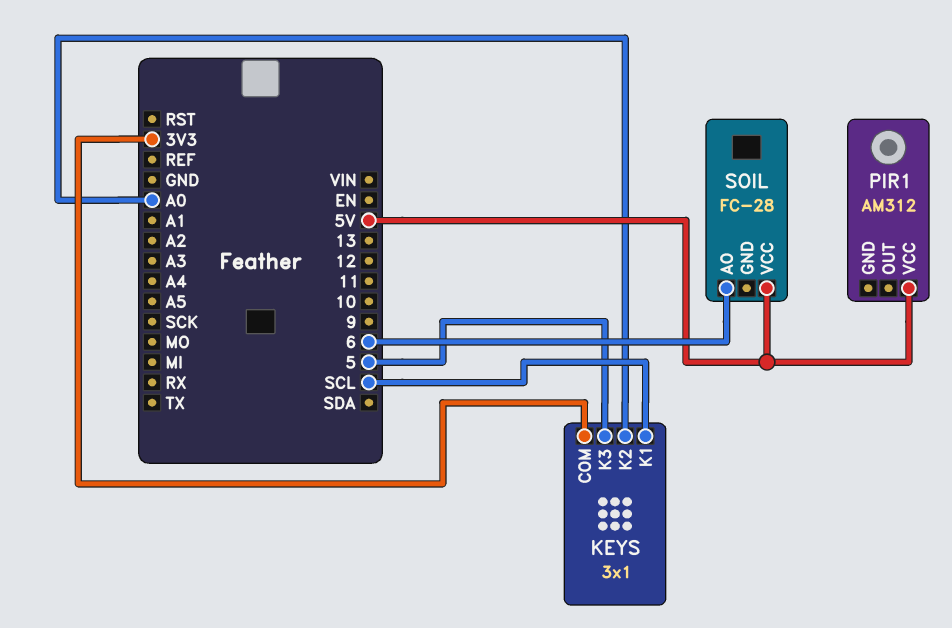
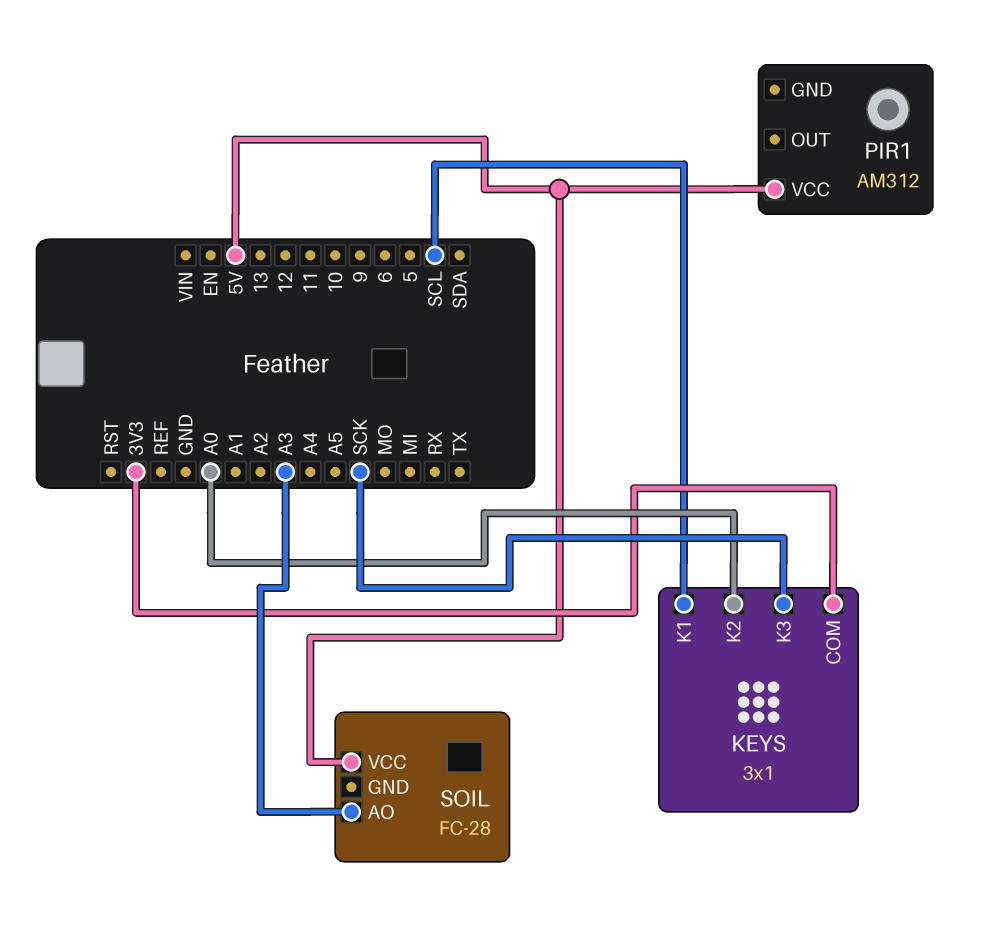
KEYS pin K3: 5 -> SCK
SOIL pin AO: 6 -> A3

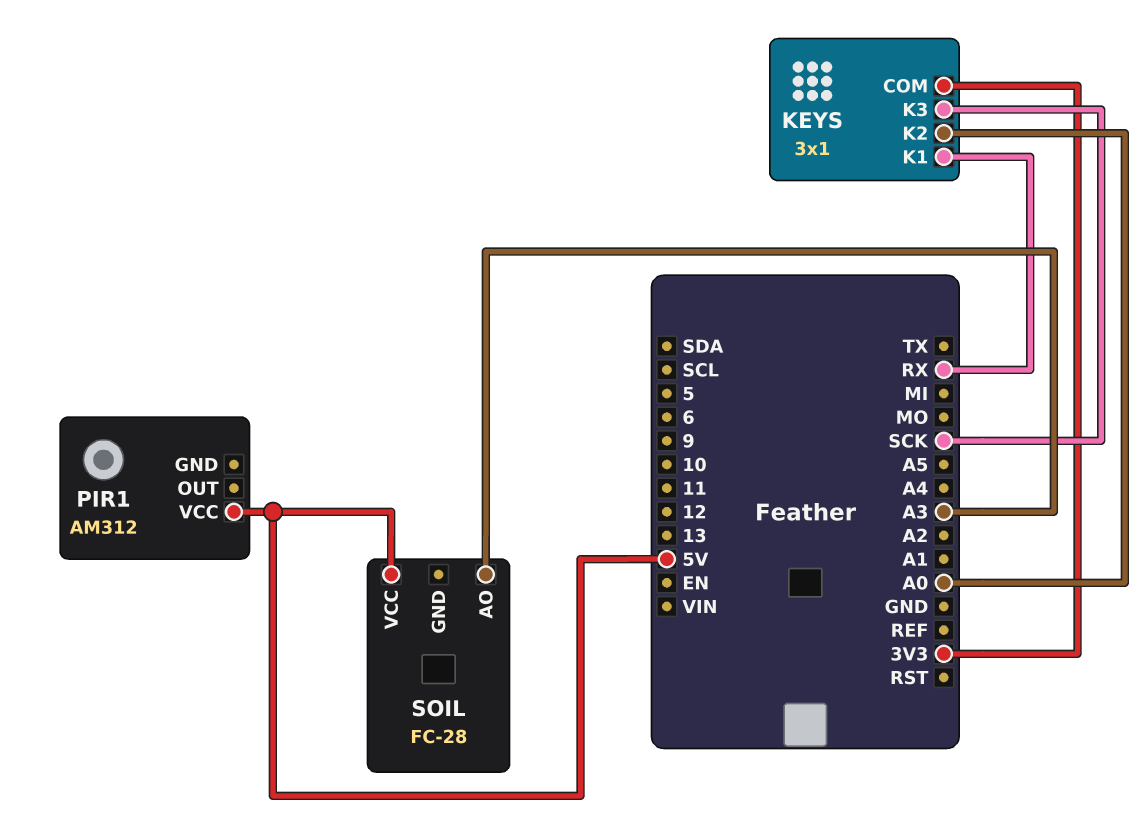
KEYS pin K1: SCL -> RX

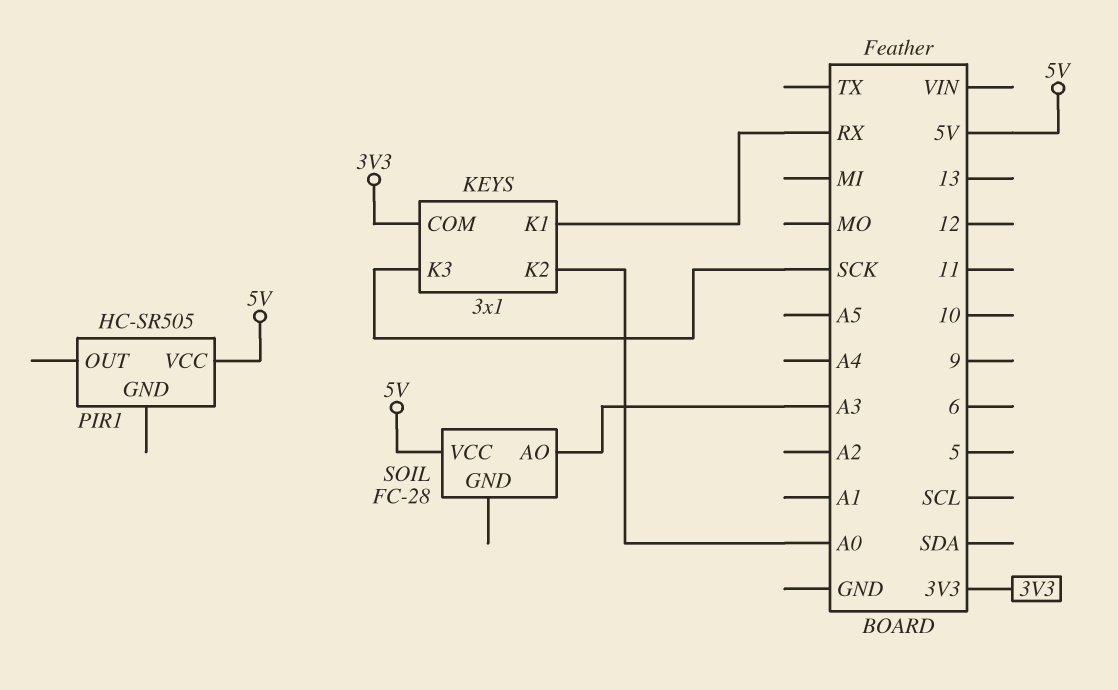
PIR1: AM312 -> HC-SR505

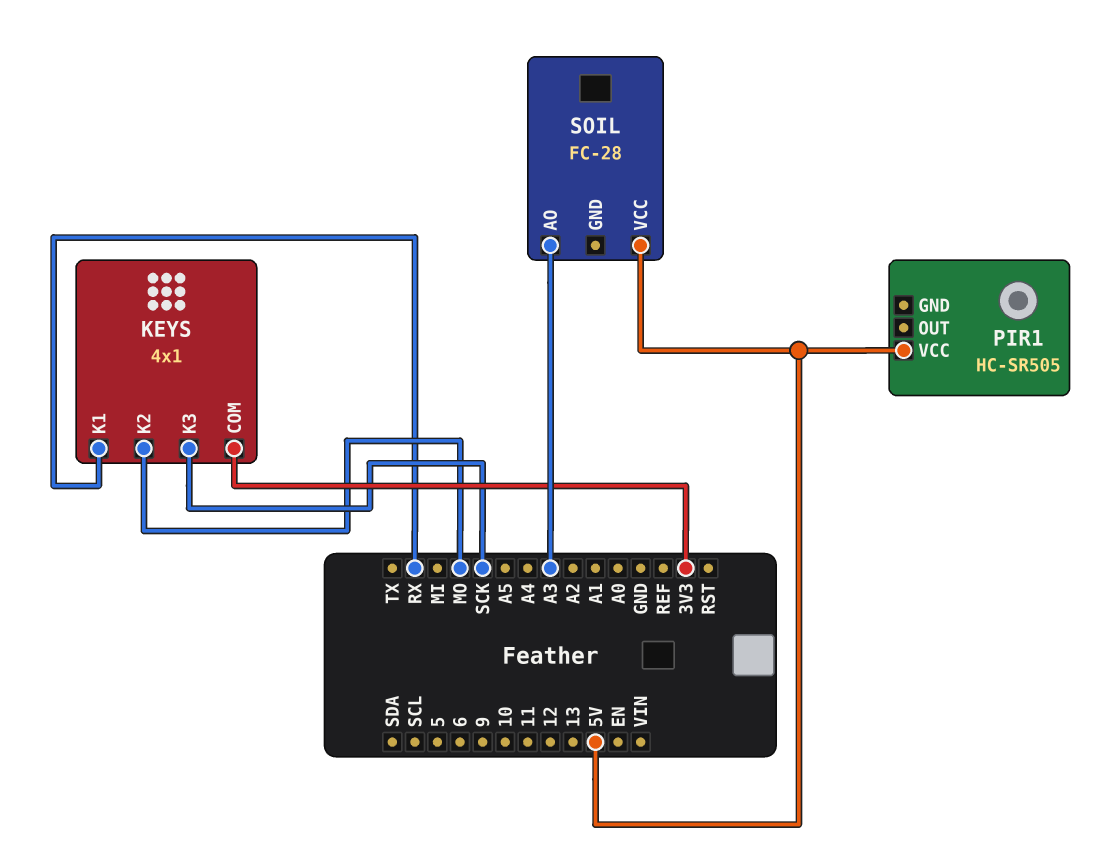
KEYS: 3x1 -> 4x1
KEYS pin K2: A0 -> MO

